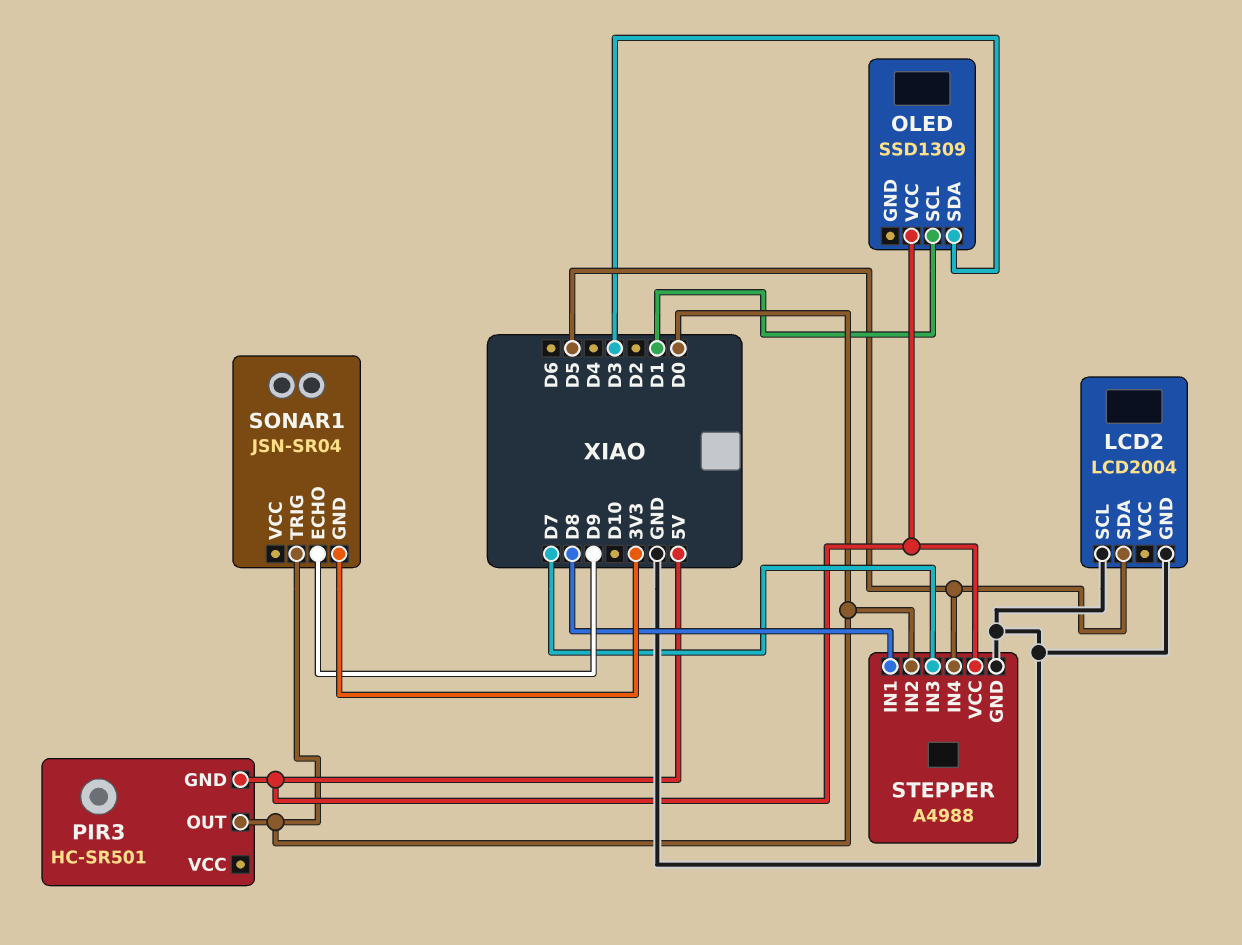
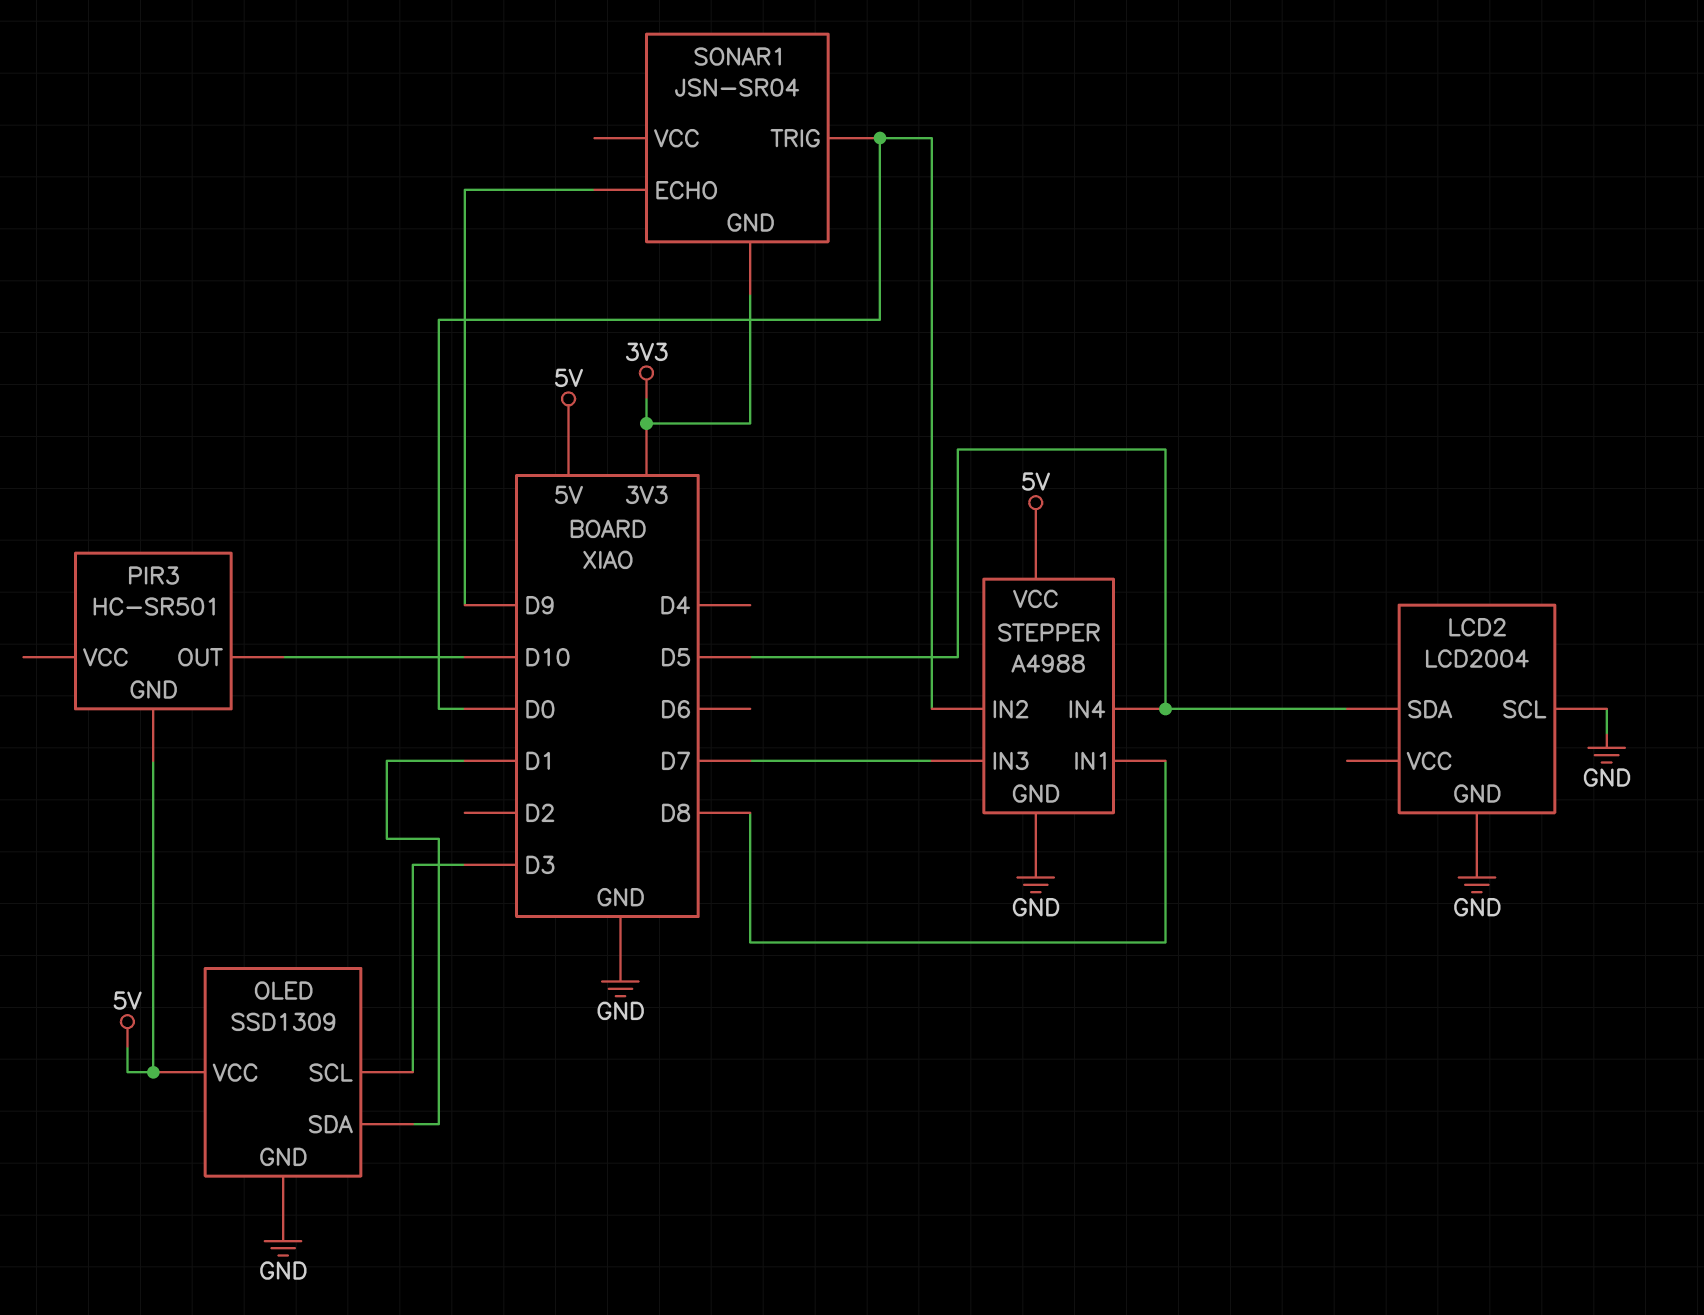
OLED pin GND: none -> GND
OLED pin SCL: D1 -> D3
OLED pin SDA: D3 -> D1
PIR3 pin OUT: D0 -> D10

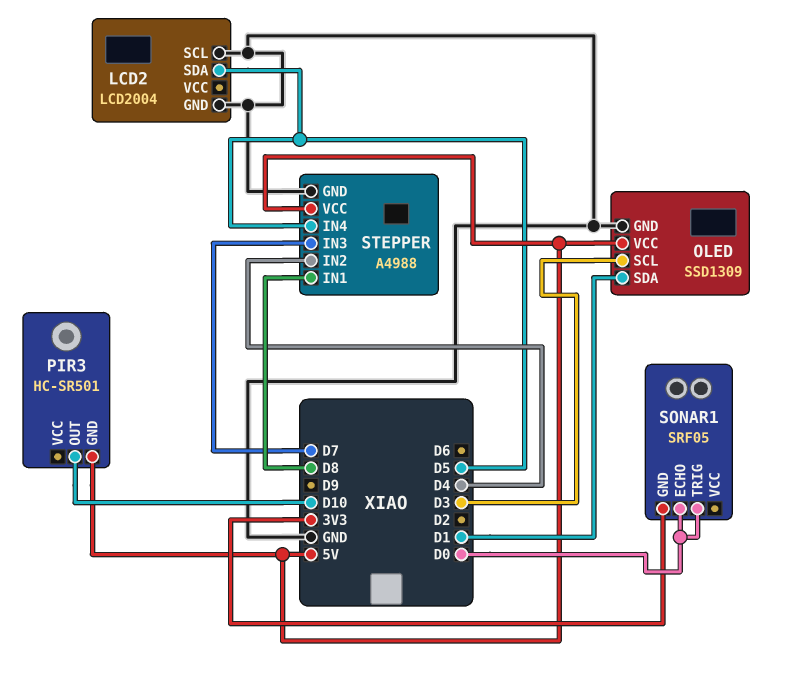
SONAR1: JSN-SR04 -> SRF05
SONAR1 pin ECHO: D9 -> D0
STEPPER pin IN2: D0 -> D4

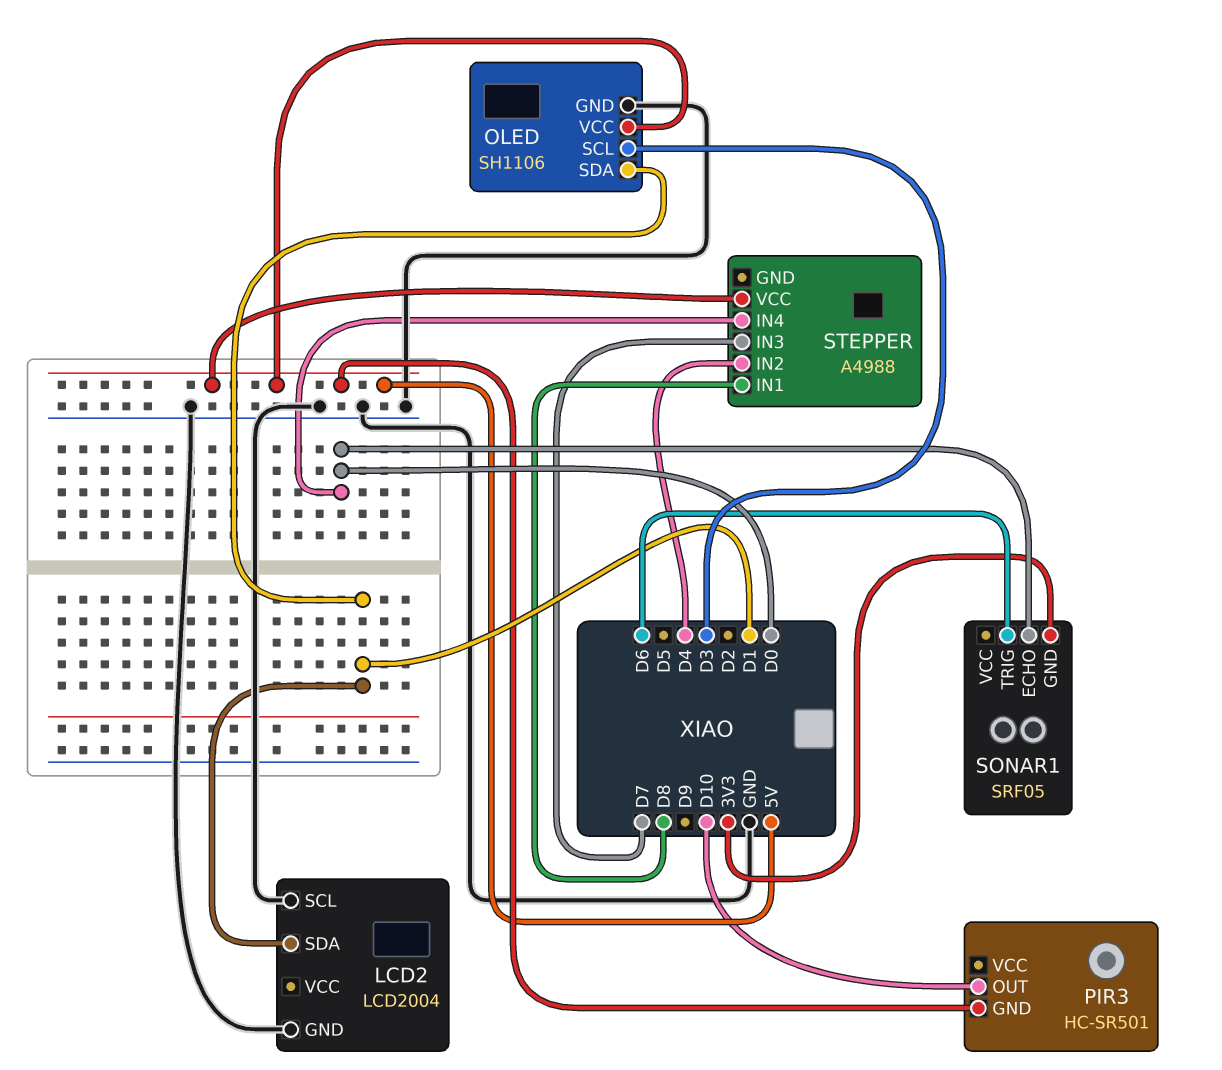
LCD2 pin SDA: D5 -> D1
OLED: SSD1309 -> SH1106
SONAR1 pin TRIG: D0 -> D6
STEPPER pin GND: GND -> none
STEPPER pin IN4: D5 -> D0

